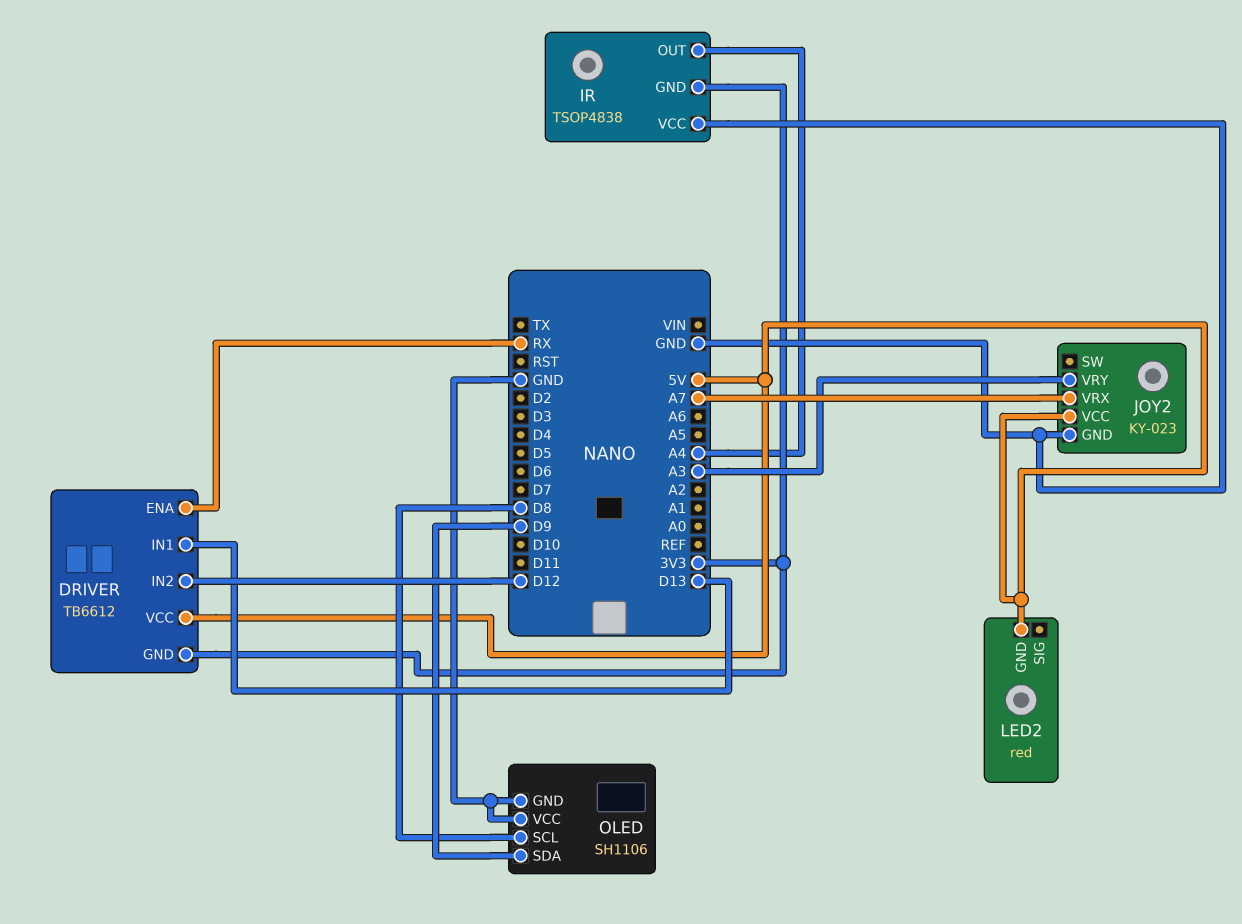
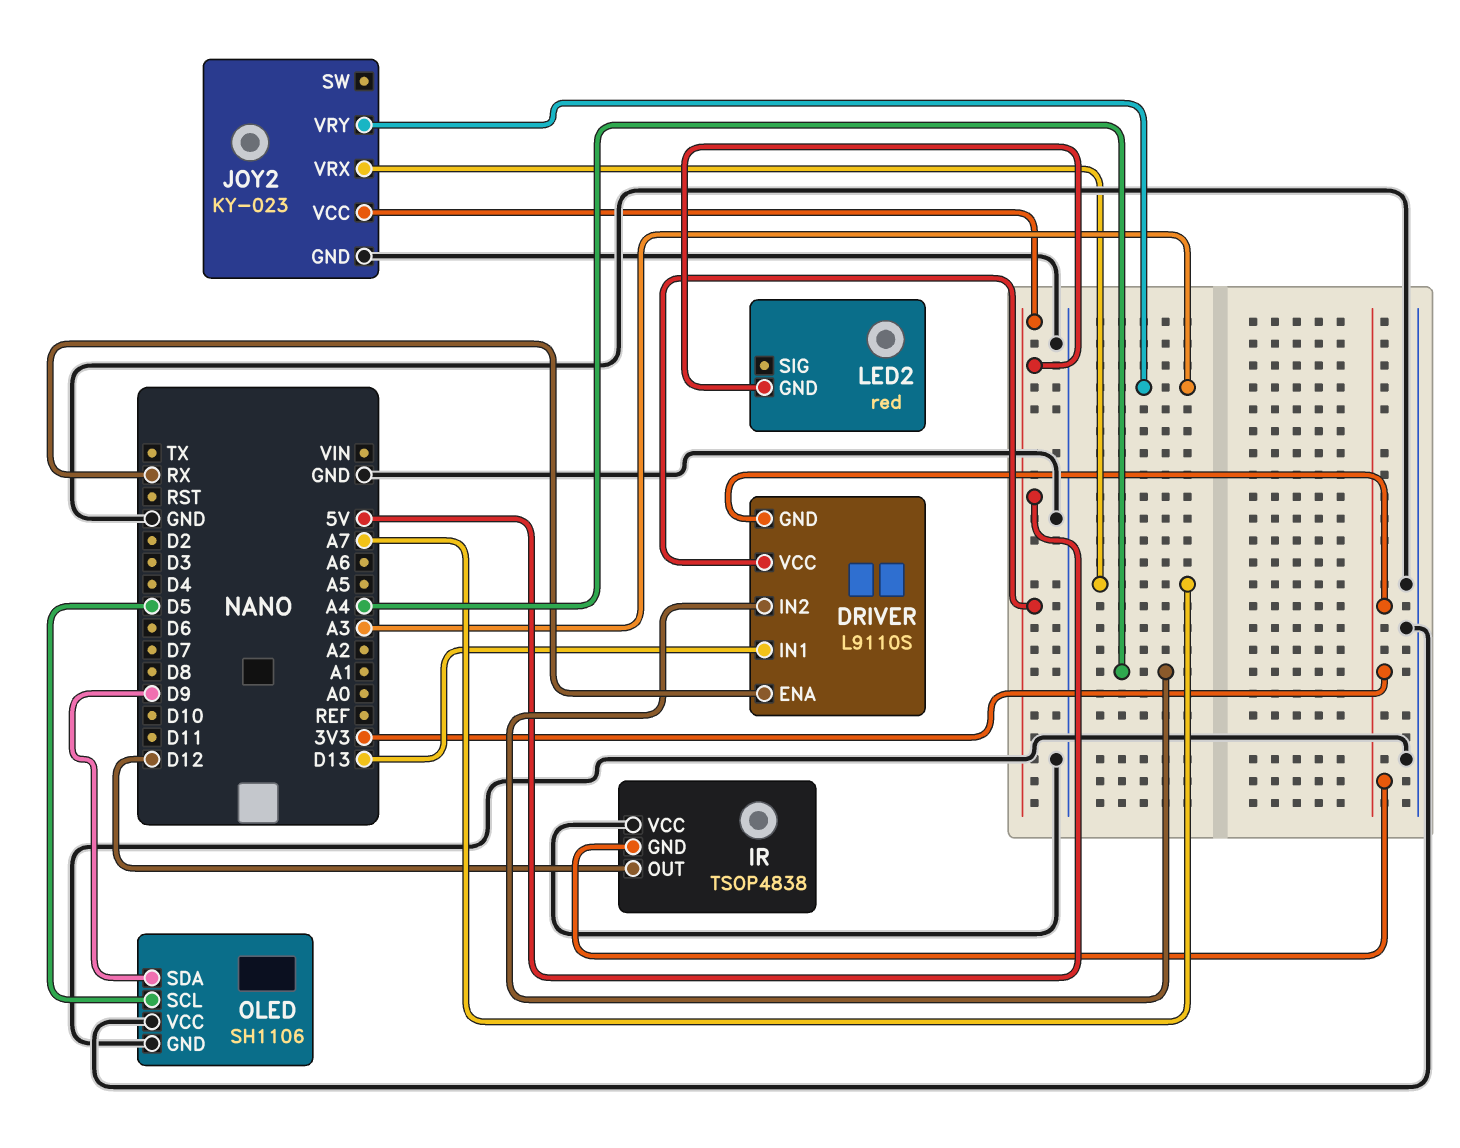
DRIVER: TB6612 -> L9110S
DRIVER pin IN2: D12 -> A4
IR pin OUT: A4 -> D12
OLED pin SCL: D8 -> D5

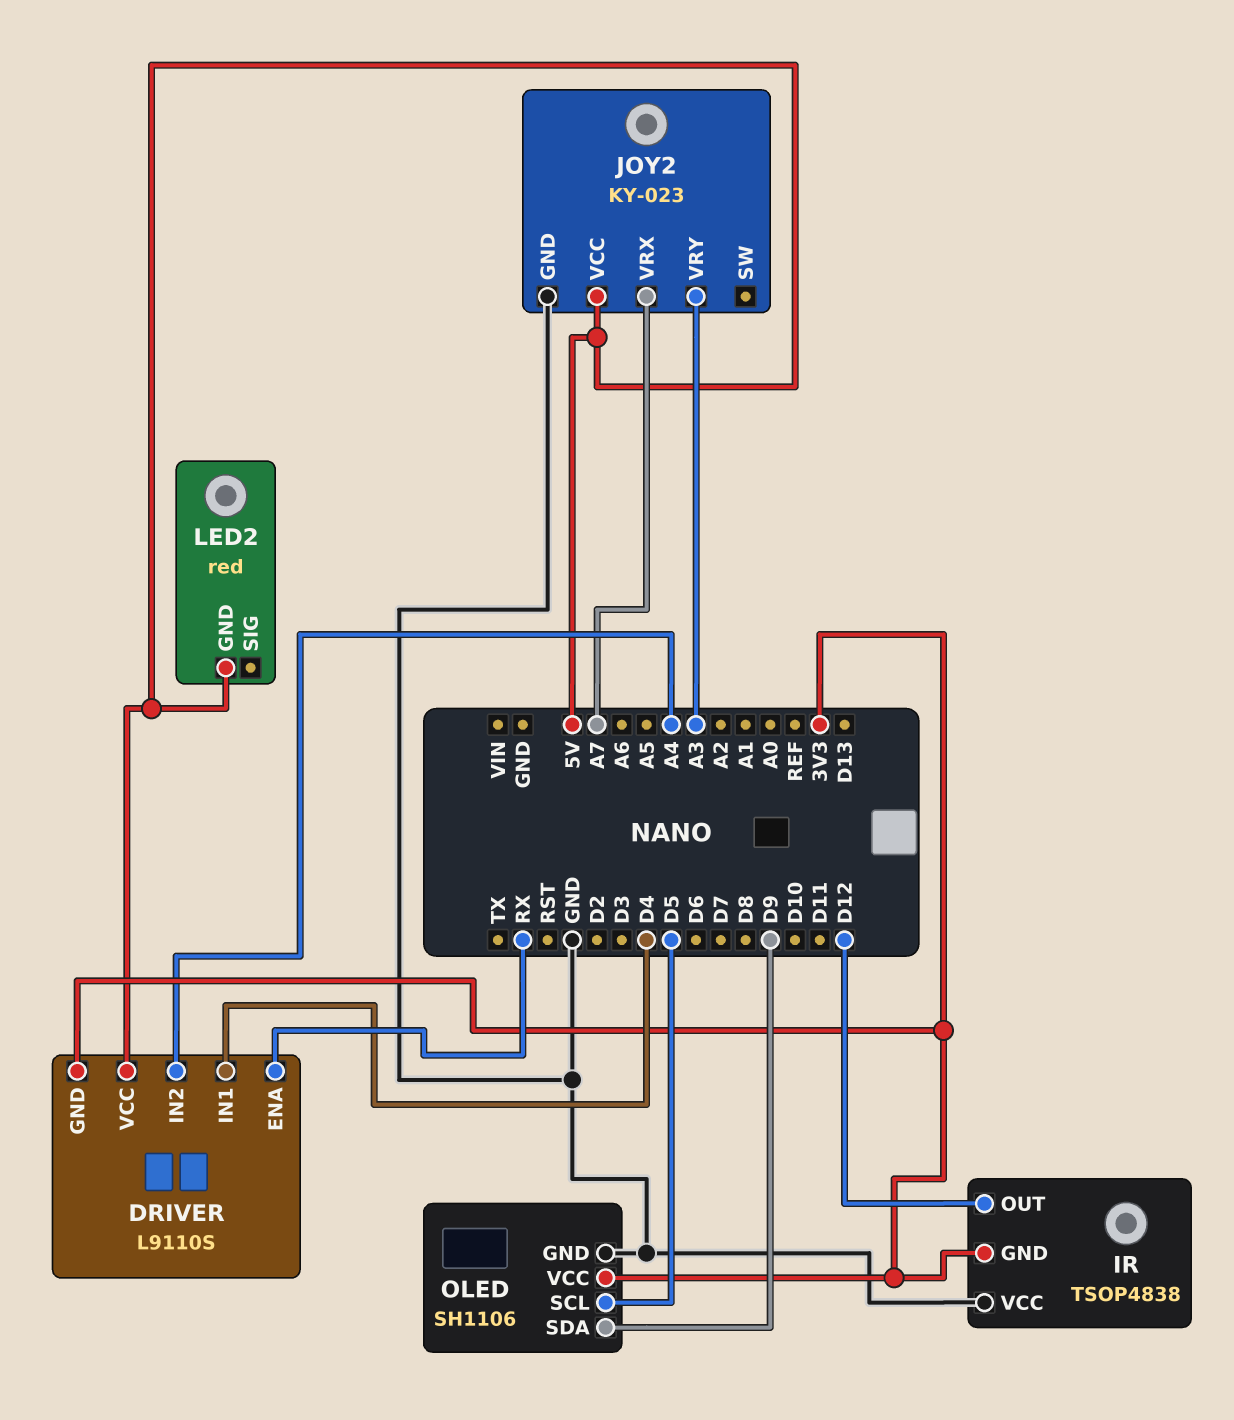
DRIVER pin IN1: D13 -> D4
OLED pin VCC: GND -> 3V3

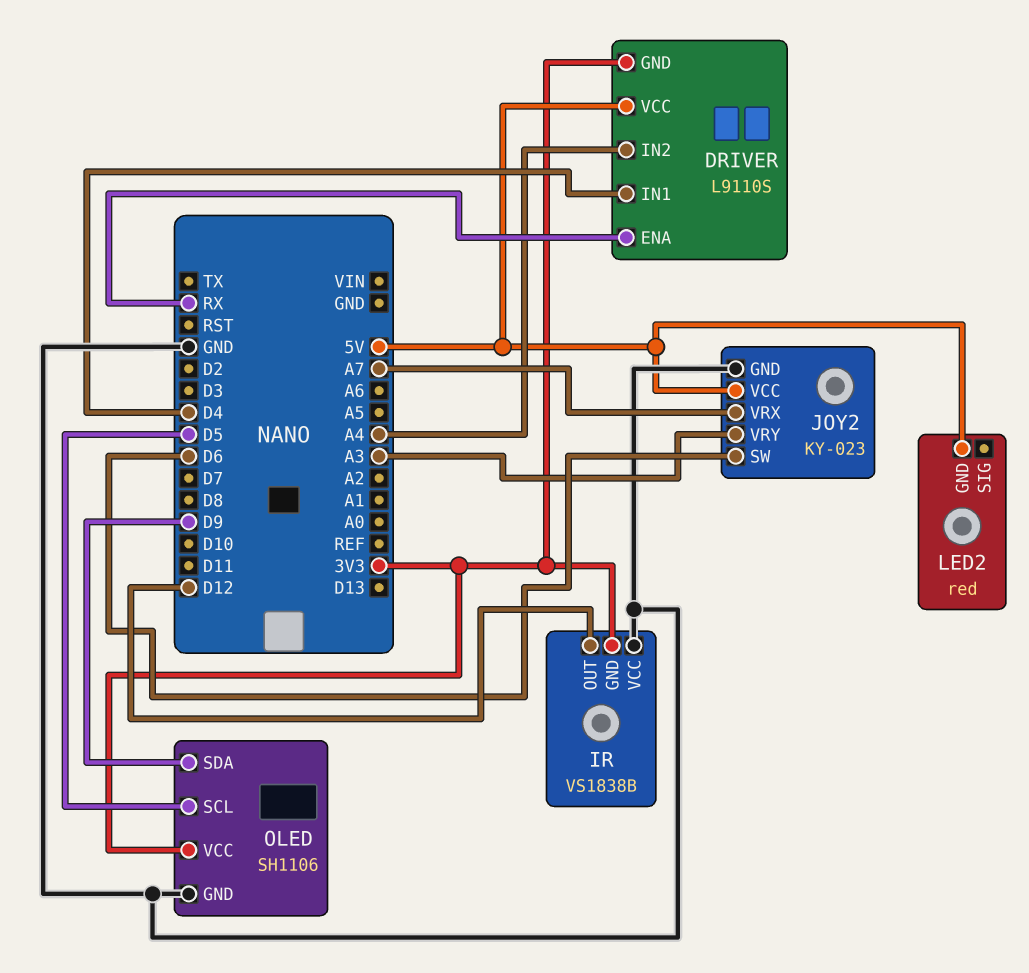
IR: TSOP4838 -> VS1838B
JOY2 pin SW: none -> D6

